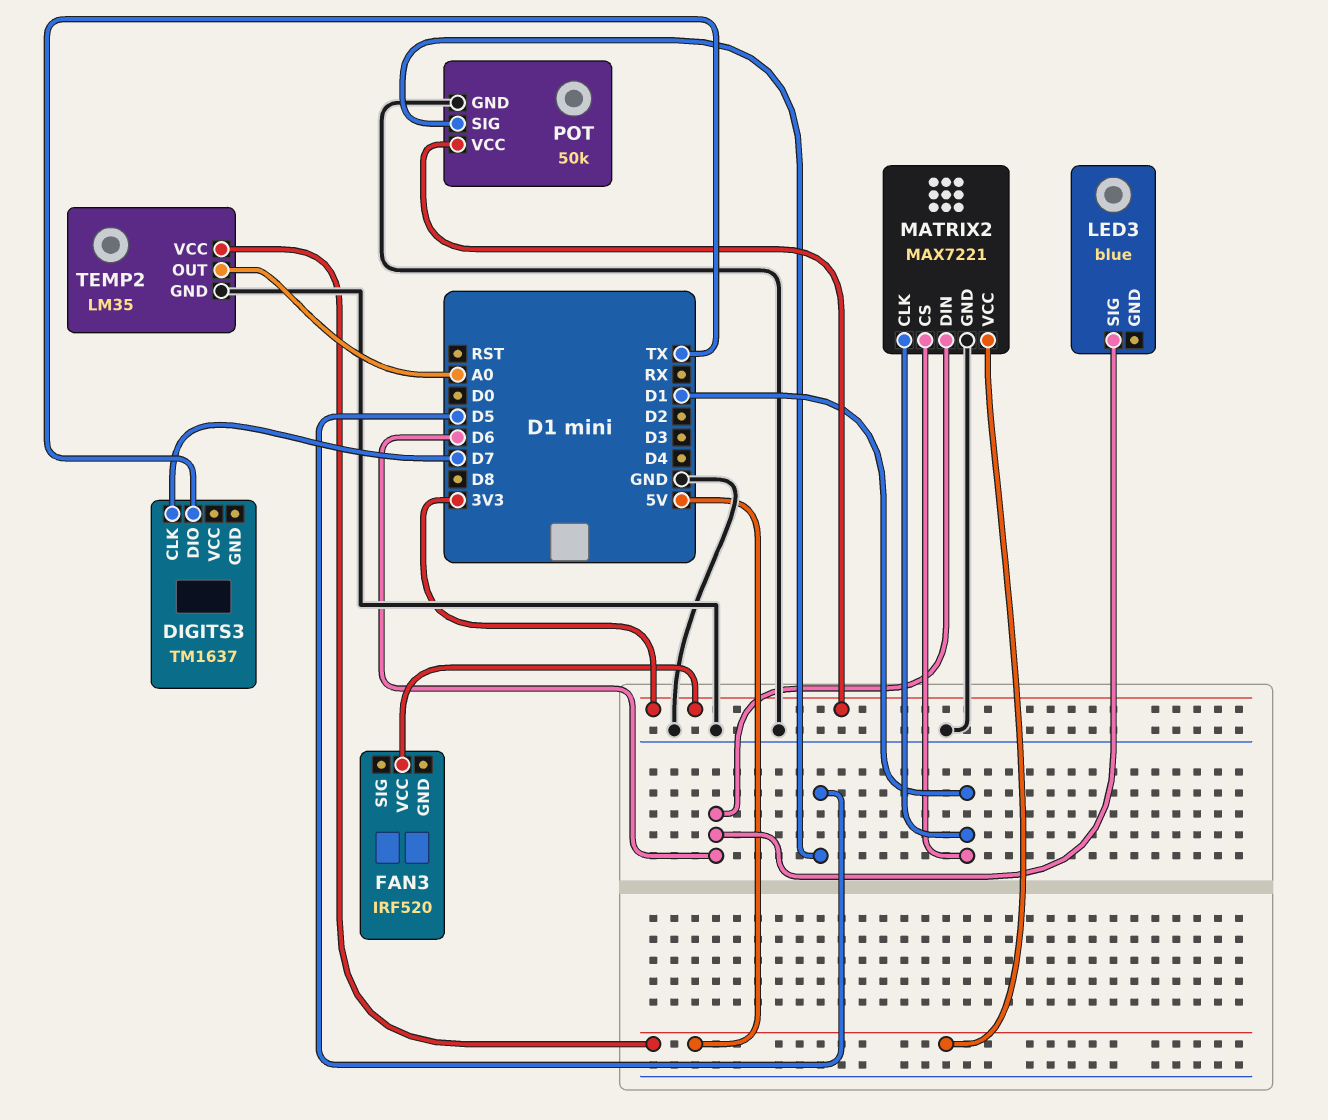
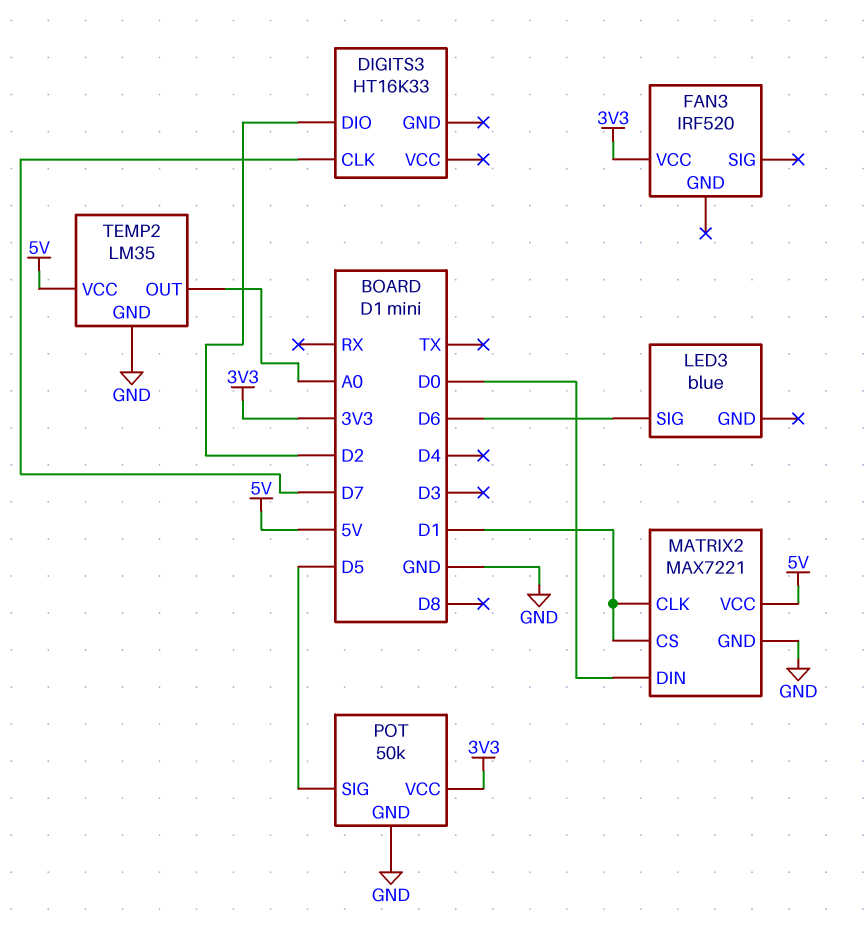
DIGITS3: TM1637 -> HT16K33
DIGITS3 pin DIO: TX -> D2
MATRIX2 pin DIN: D6 -> D0

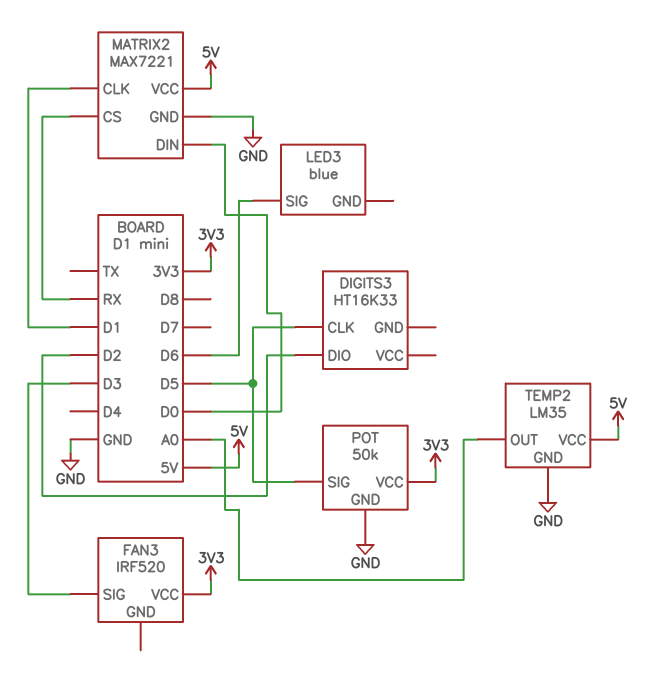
DIGITS3 pin CLK: D7 -> D5
FAN3 pin SIG: none -> D3
MATRIX2 pin CS: D1 -> RX

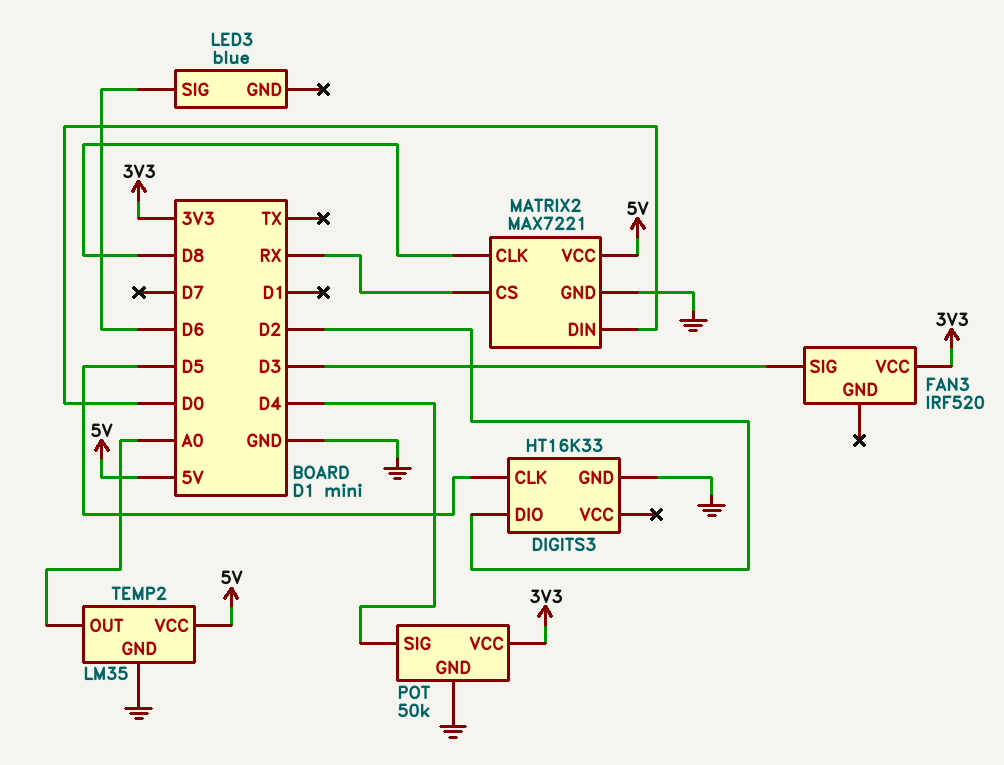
DIGITS3 pin GND: none -> GND
MATRIX2 pin CLK: D1 -> D8
POT pin SIG: D5 -> D4

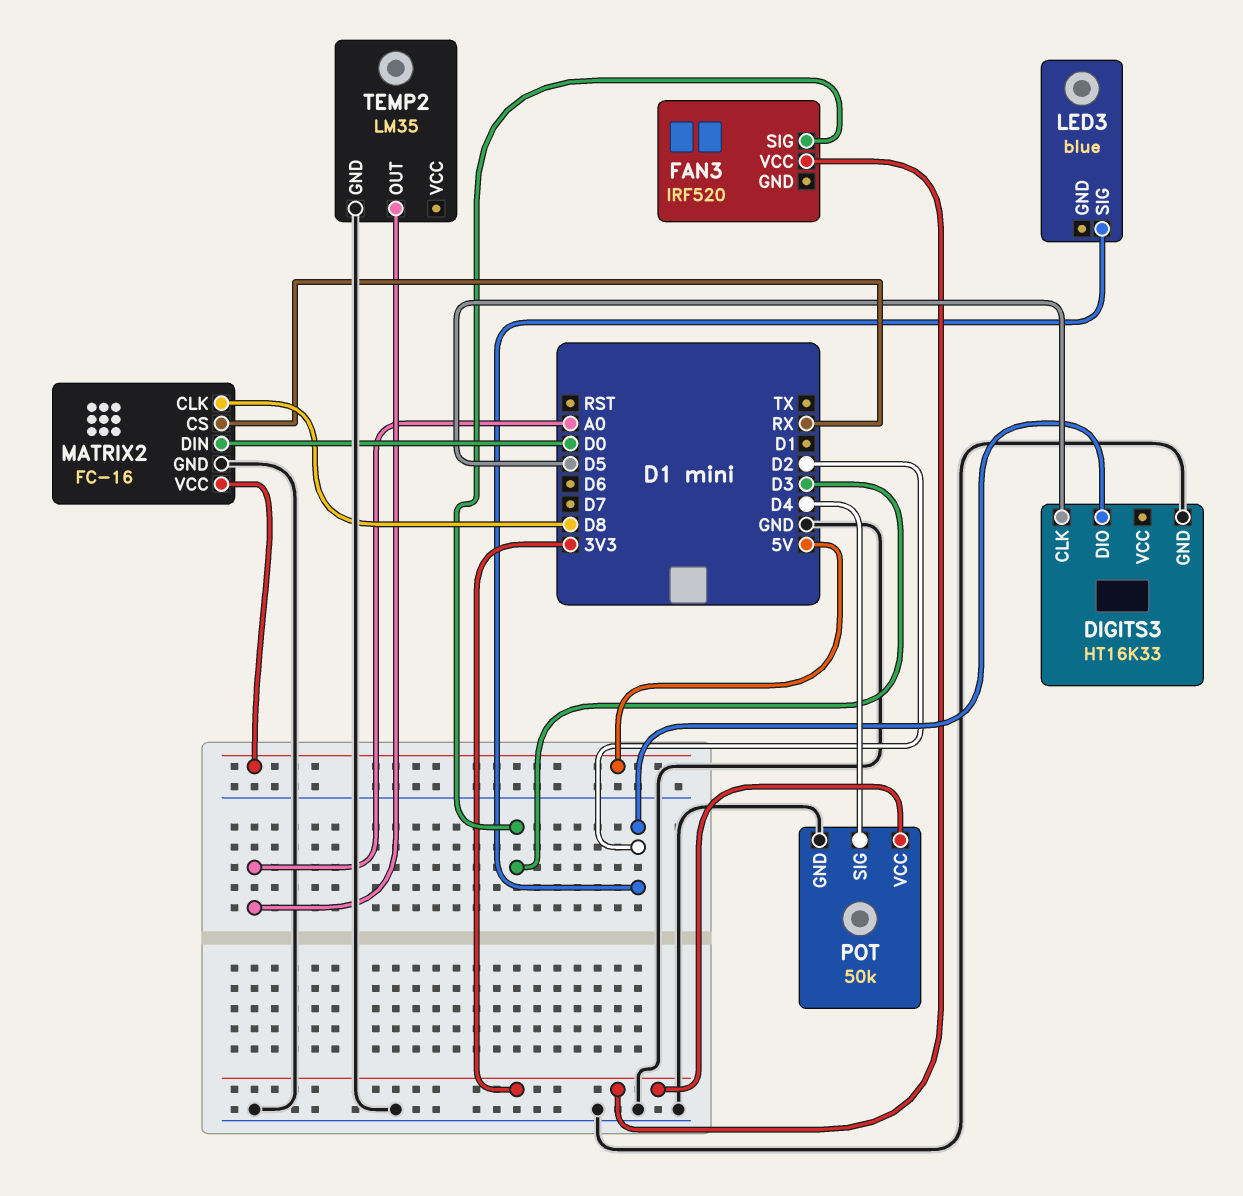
LED3 pin SIG: D6 -> D2
MATRIX2: MAX7221 -> FC-16
TEMP2 pin VCC: 5V -> none

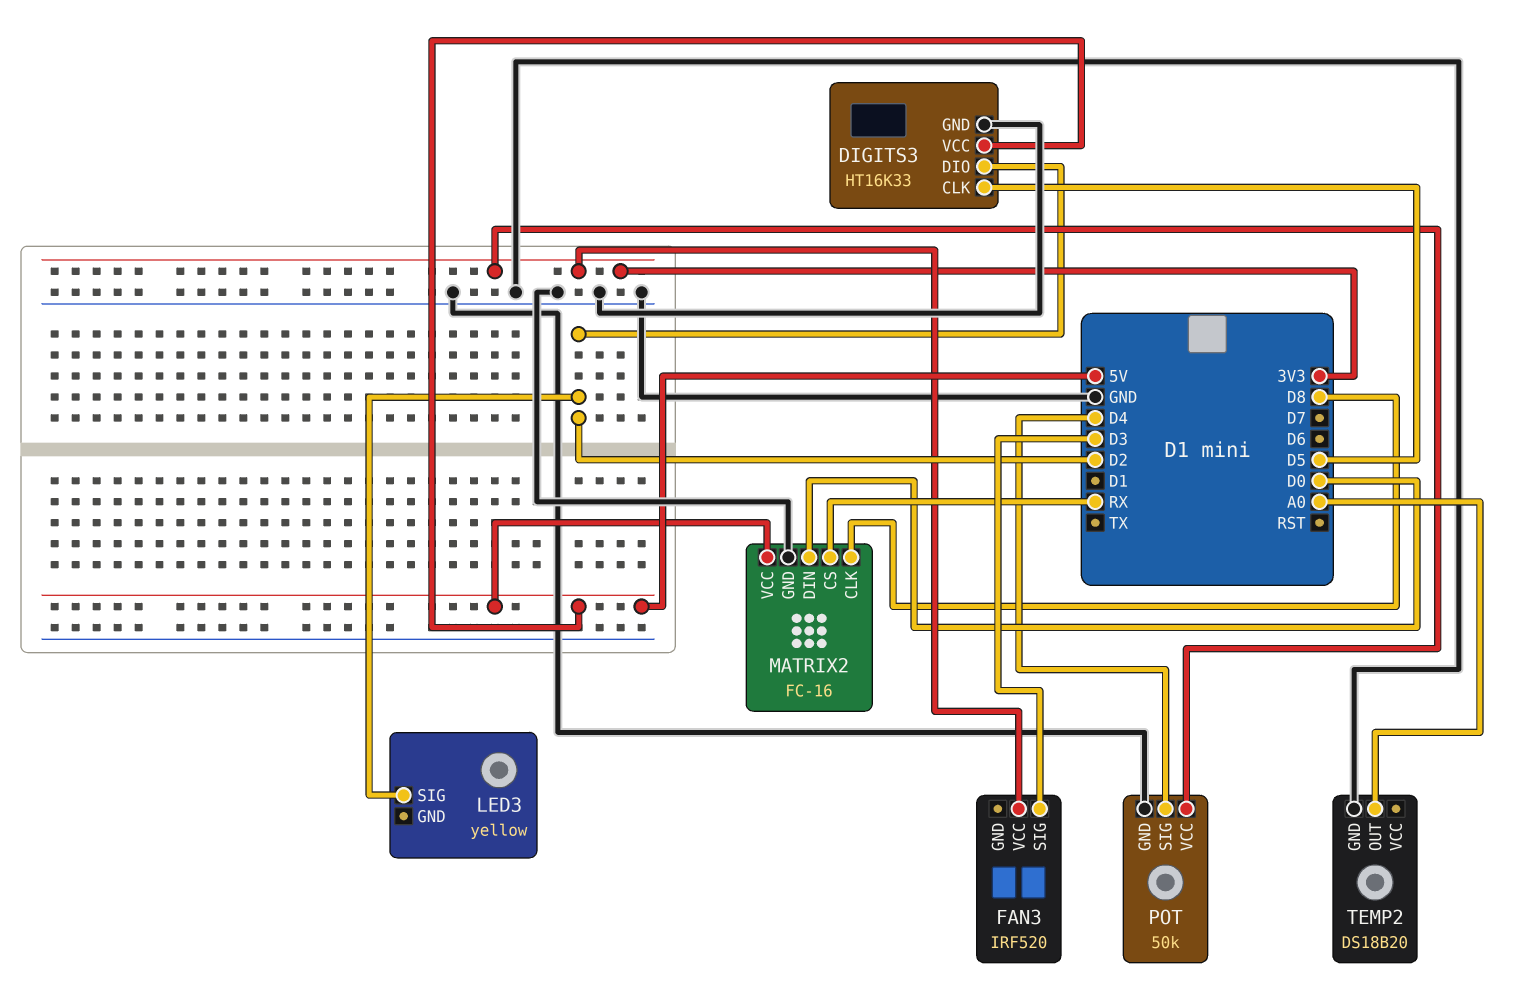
DIGITS3 pin VCC: none -> 5V
LED3: blue -> yellow
TEMP2: LM35 -> DS18B20

